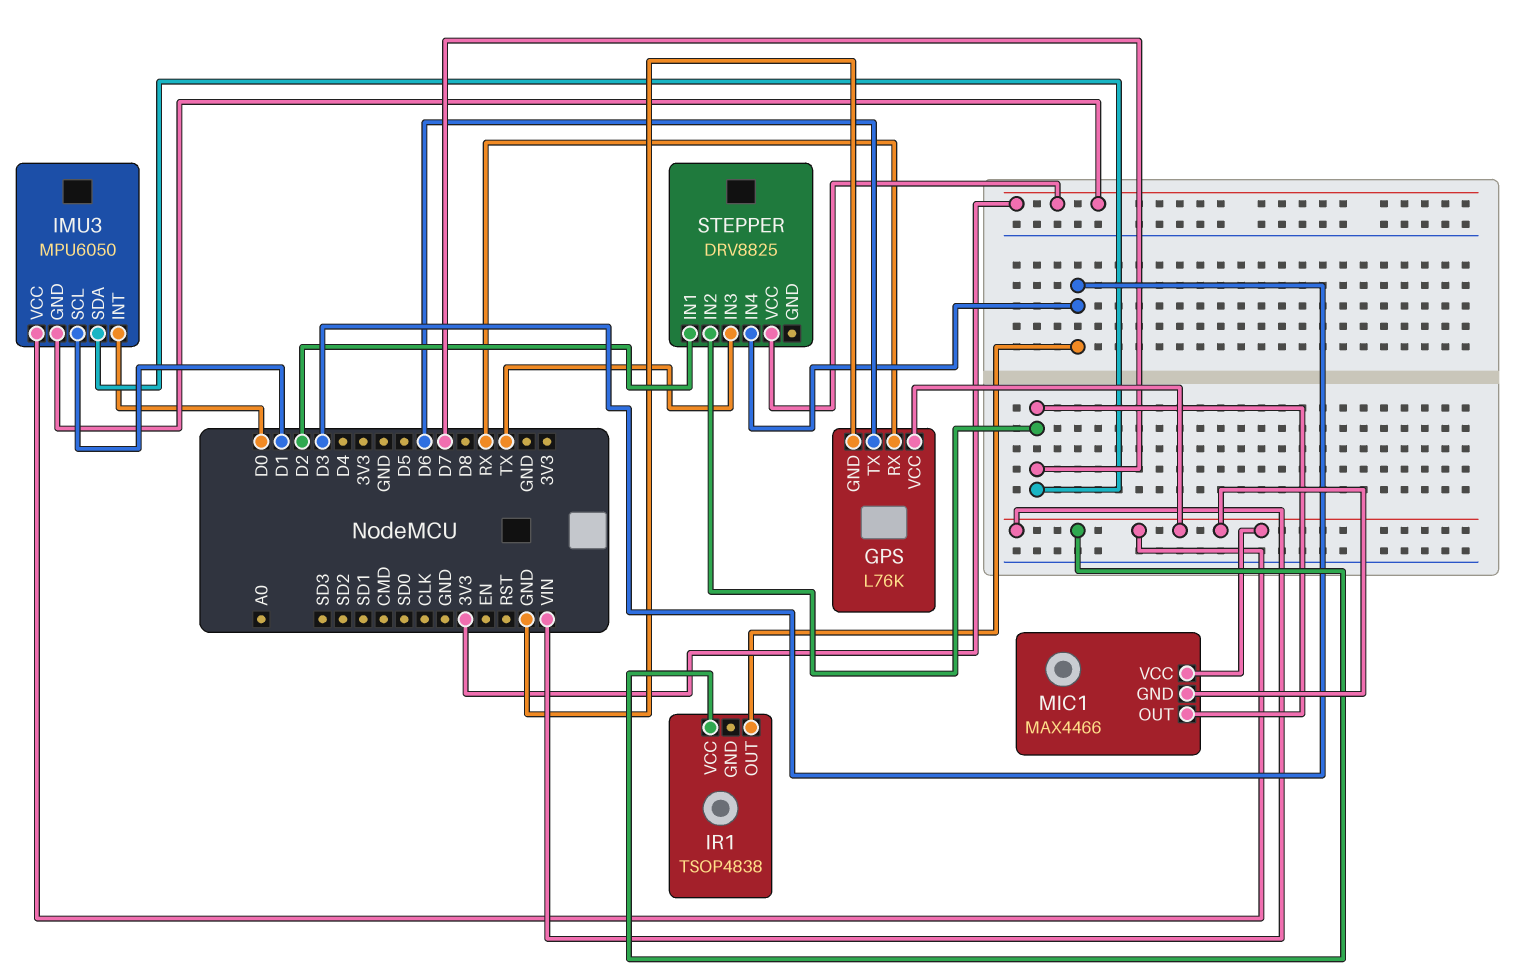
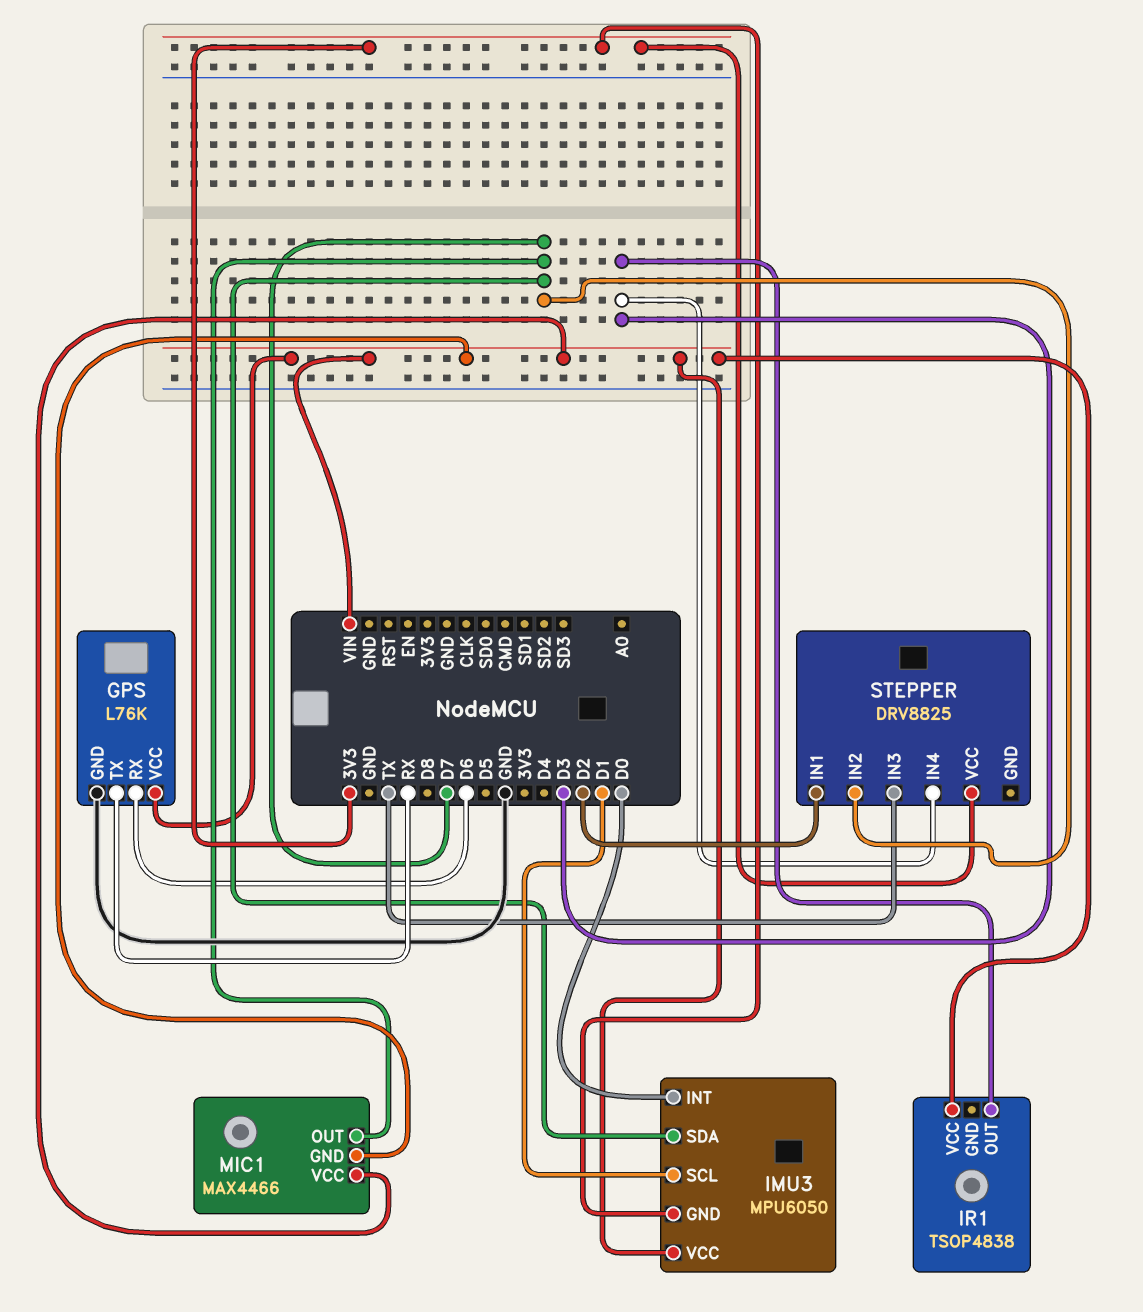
GPS pin RX: RX -> D6
GPS pin TX: D6 -> RX

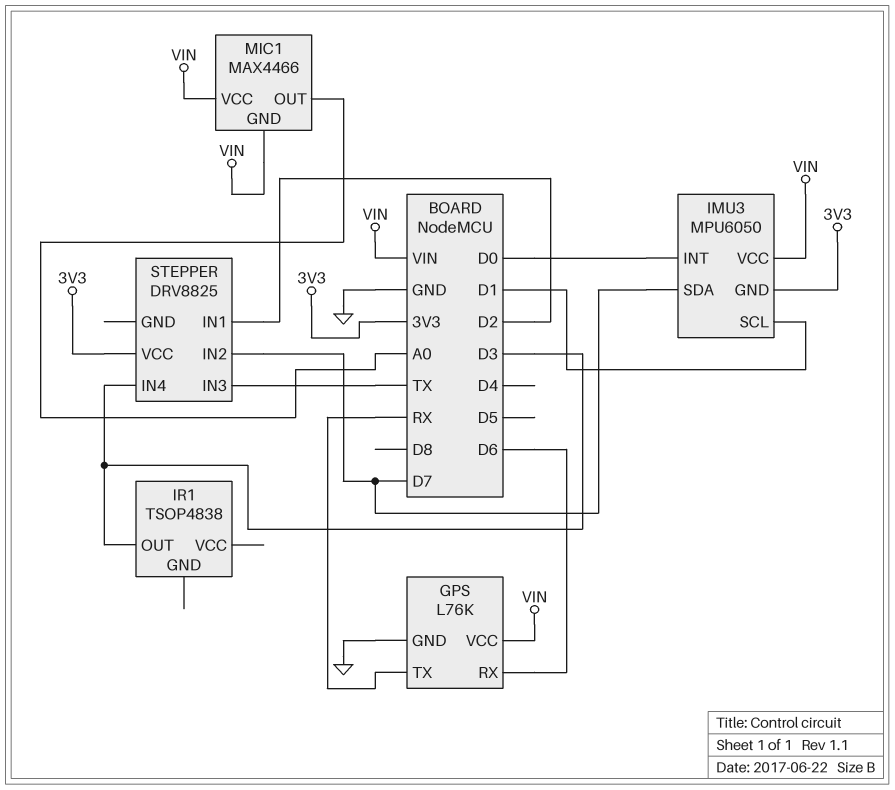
IR1 pin VCC: VIN -> none
MIC1 pin OUT: D7 -> A0

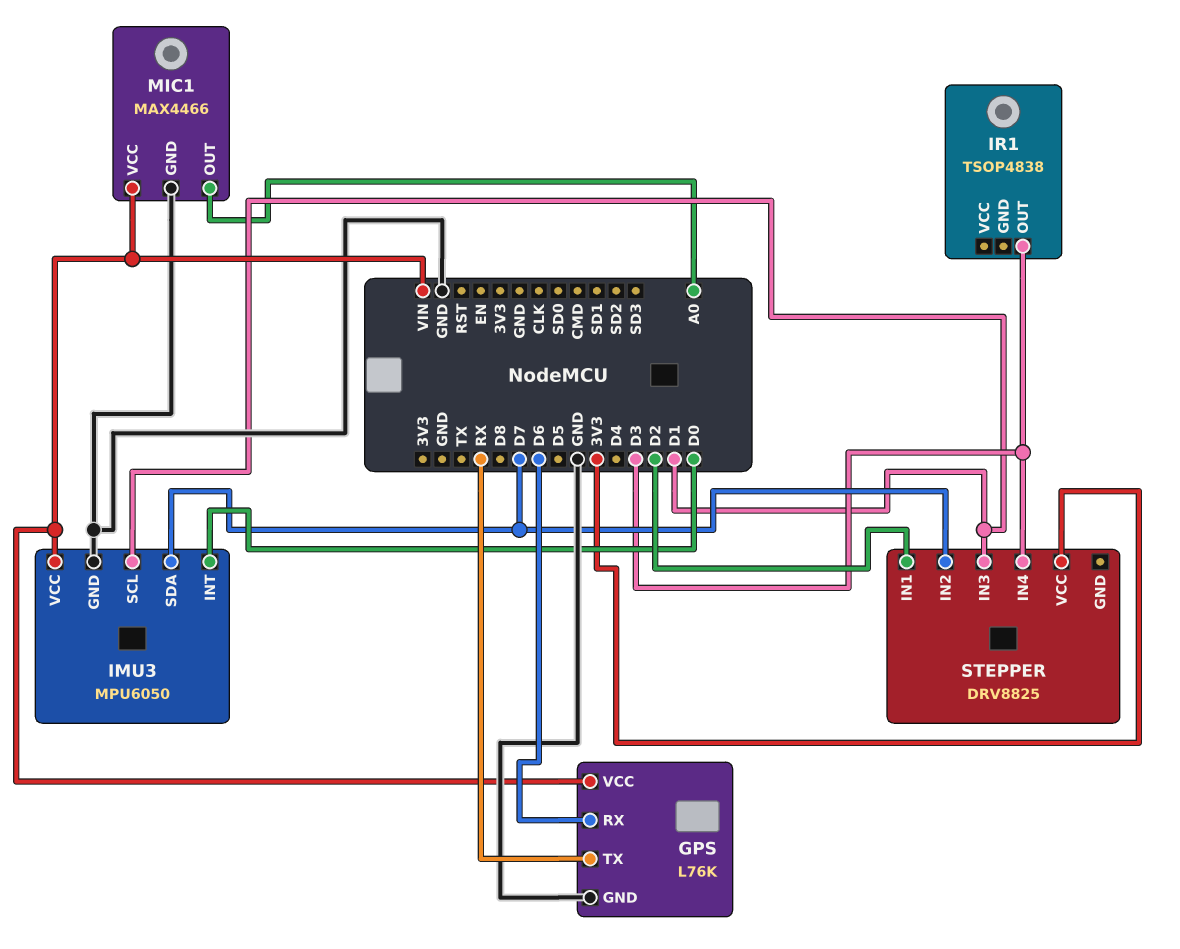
IMU3 pin GND: 3V3 -> GND
MIC1 pin GND: VIN -> GND
STEPPER pin IN3: TX -> D1

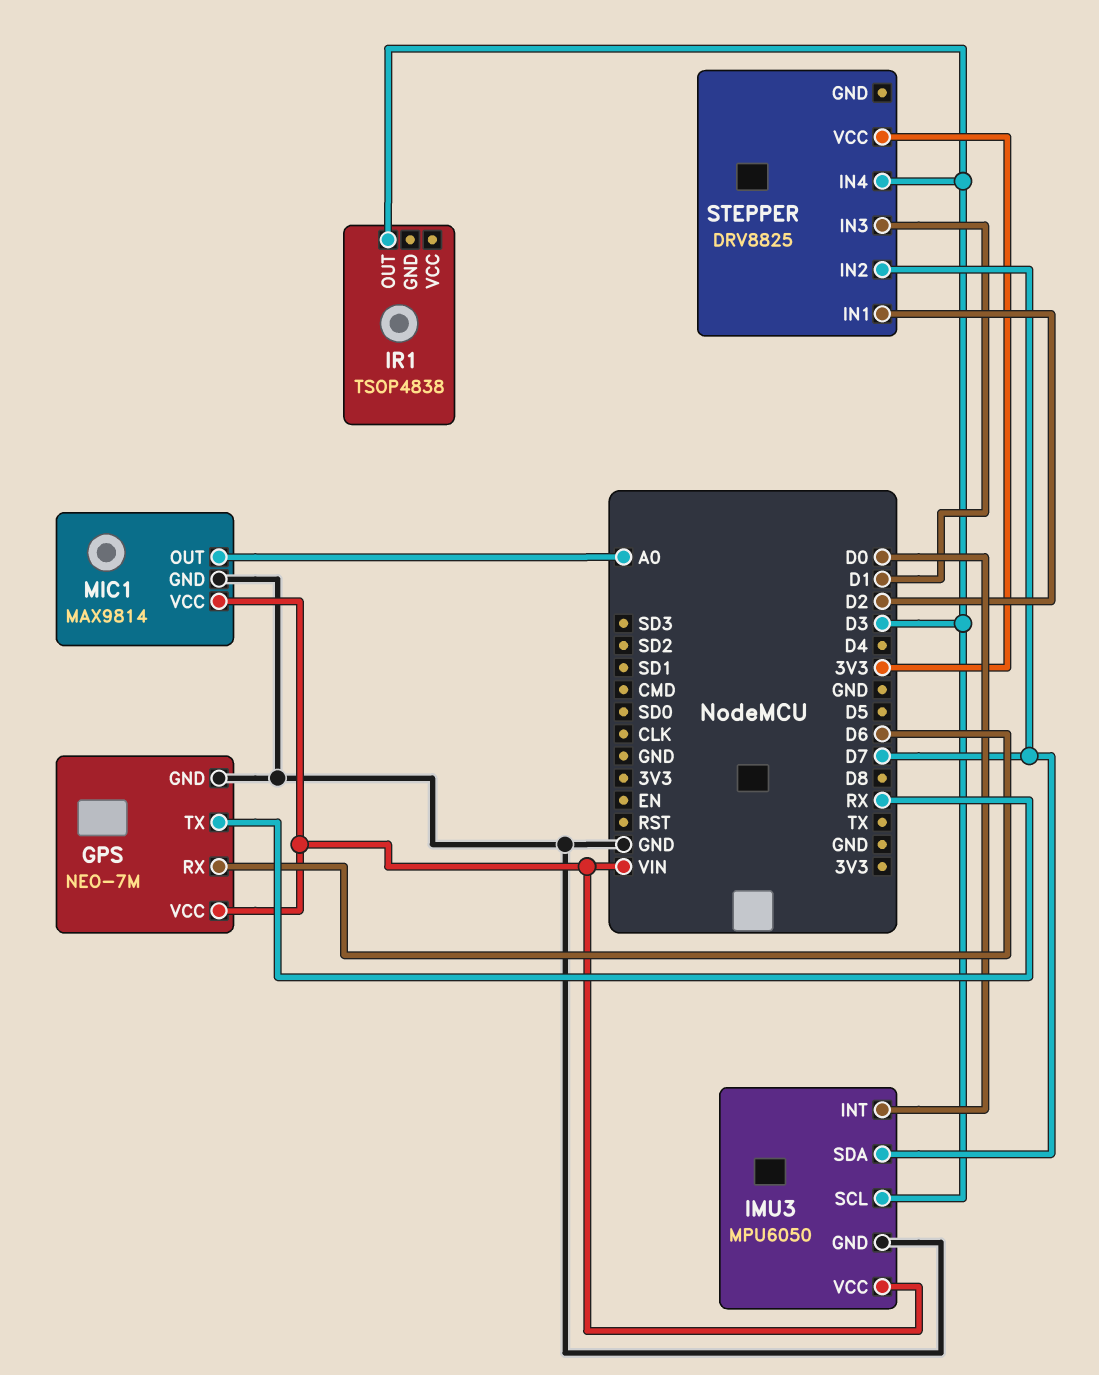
GPS: L76K -> NEO-7M
IMU3 pin SCL: D1 -> D3
MIC1: MAX4466 -> MAX9814

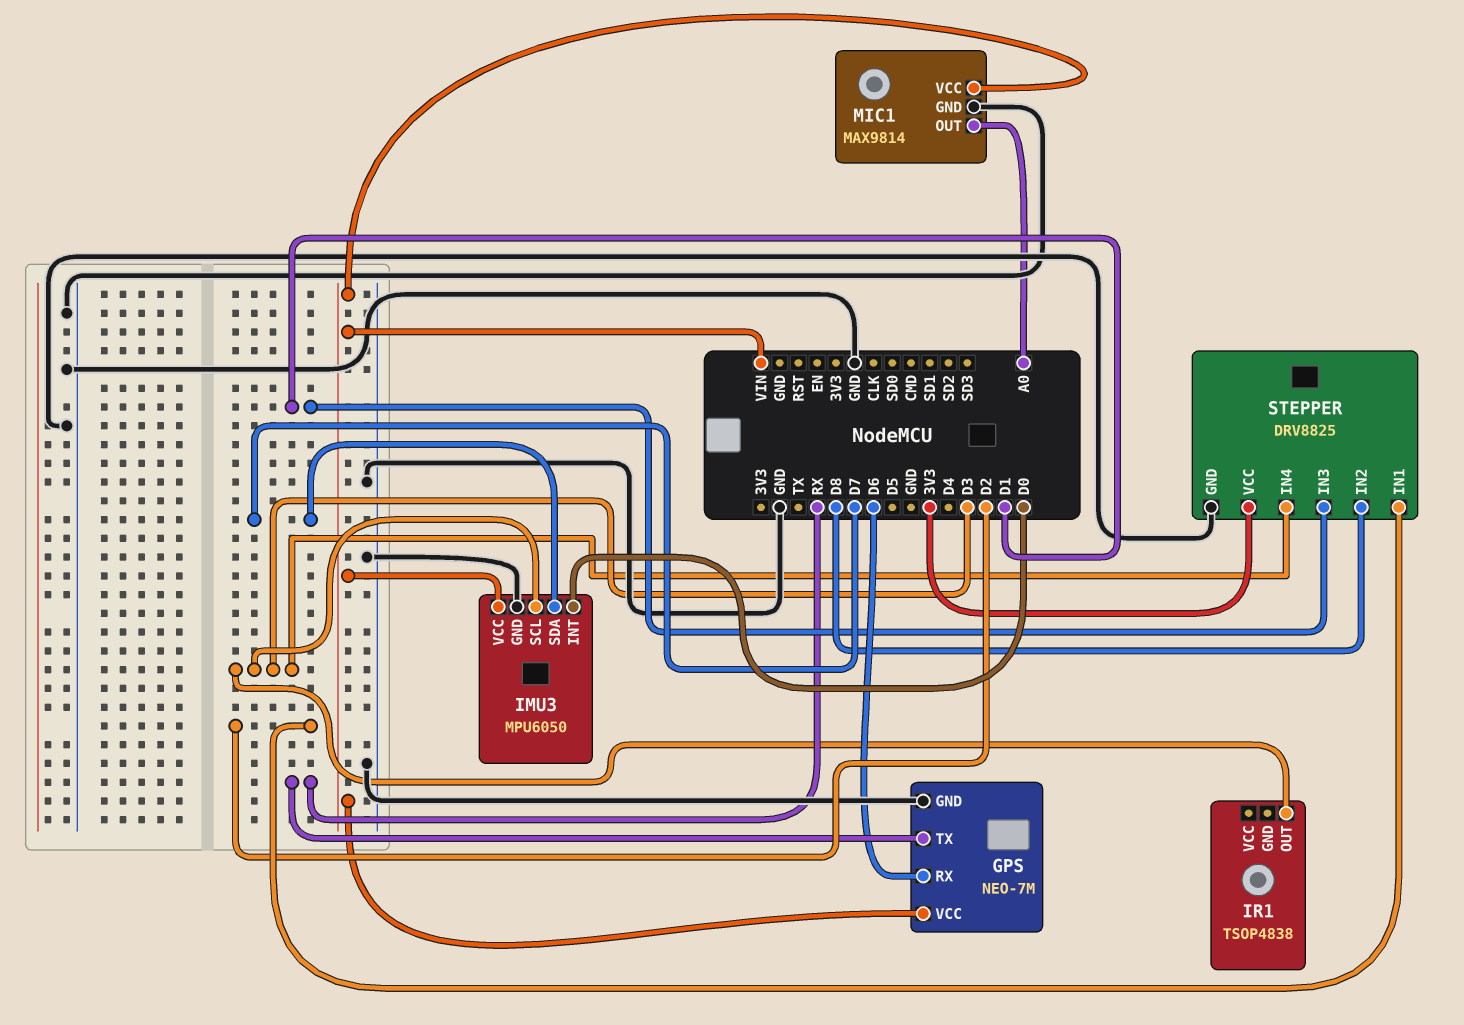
STEPPER pin GND: none -> GND
STEPPER pin IN2: D7 -> D8

